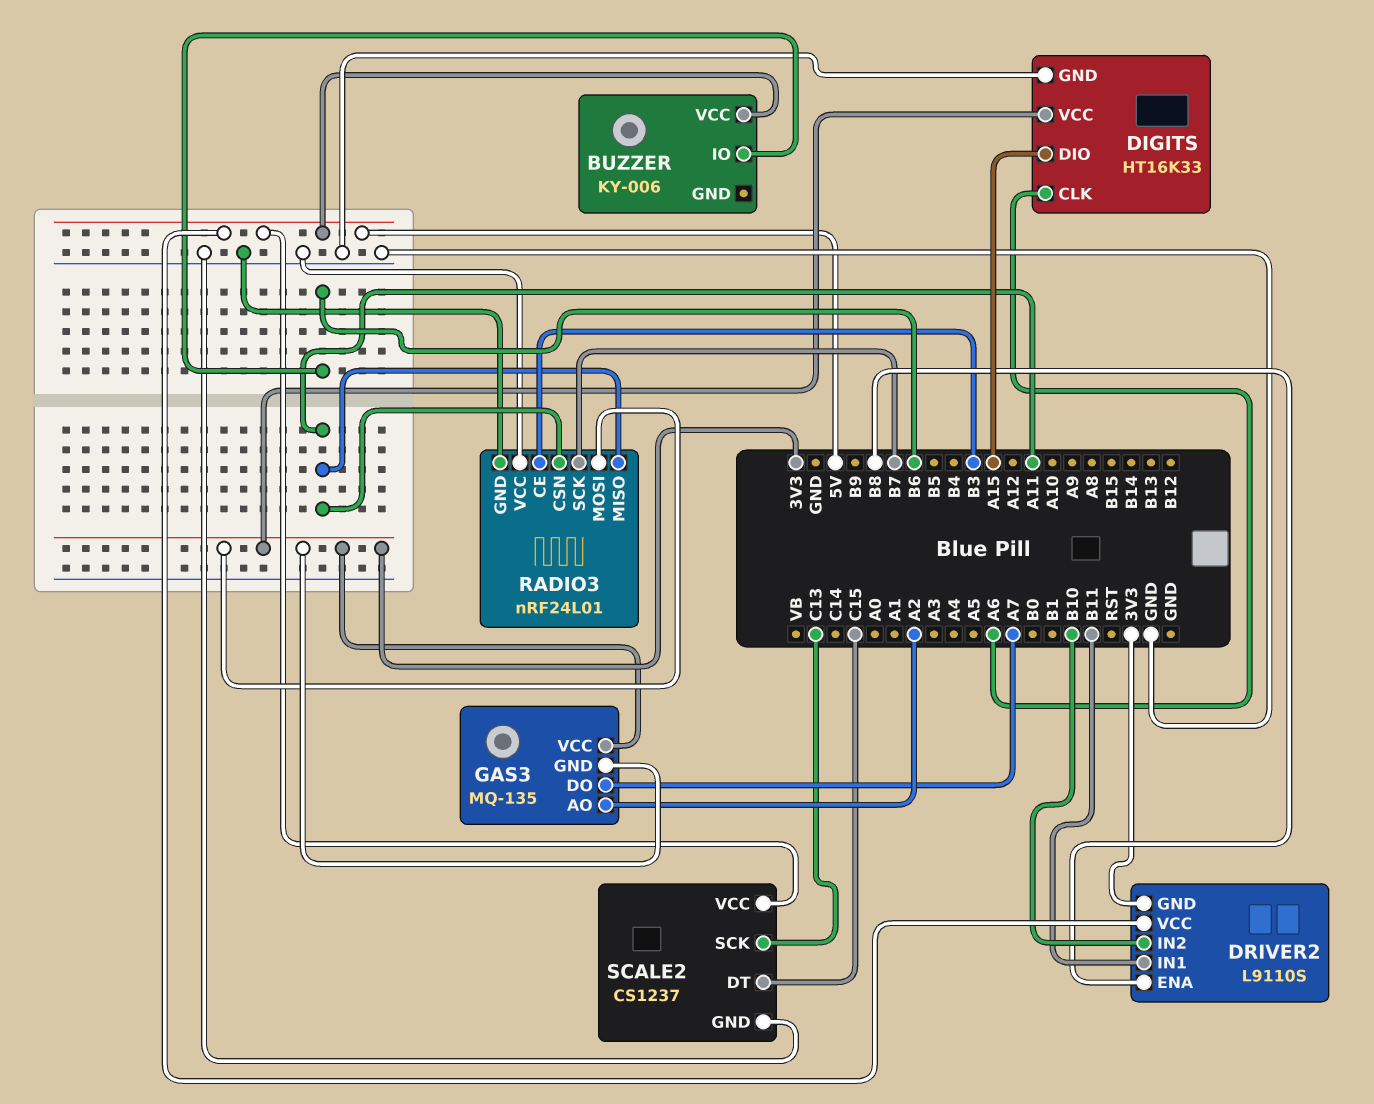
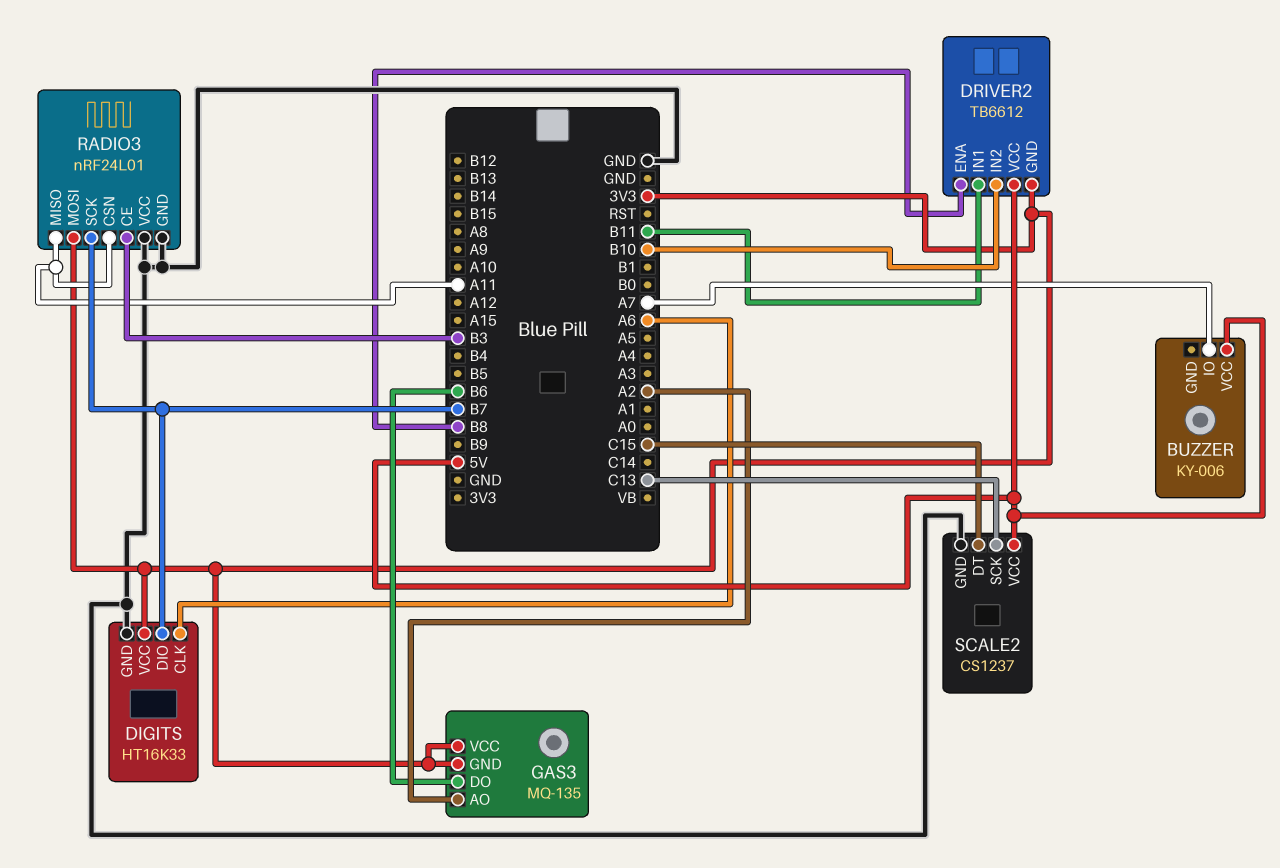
BUZZER pin IO: B6 -> A7
DIGITS pin DIO: A15 -> B7
DRIVER2: L9110S -> TB6612
GAS3 pin DO: A7 -> B6

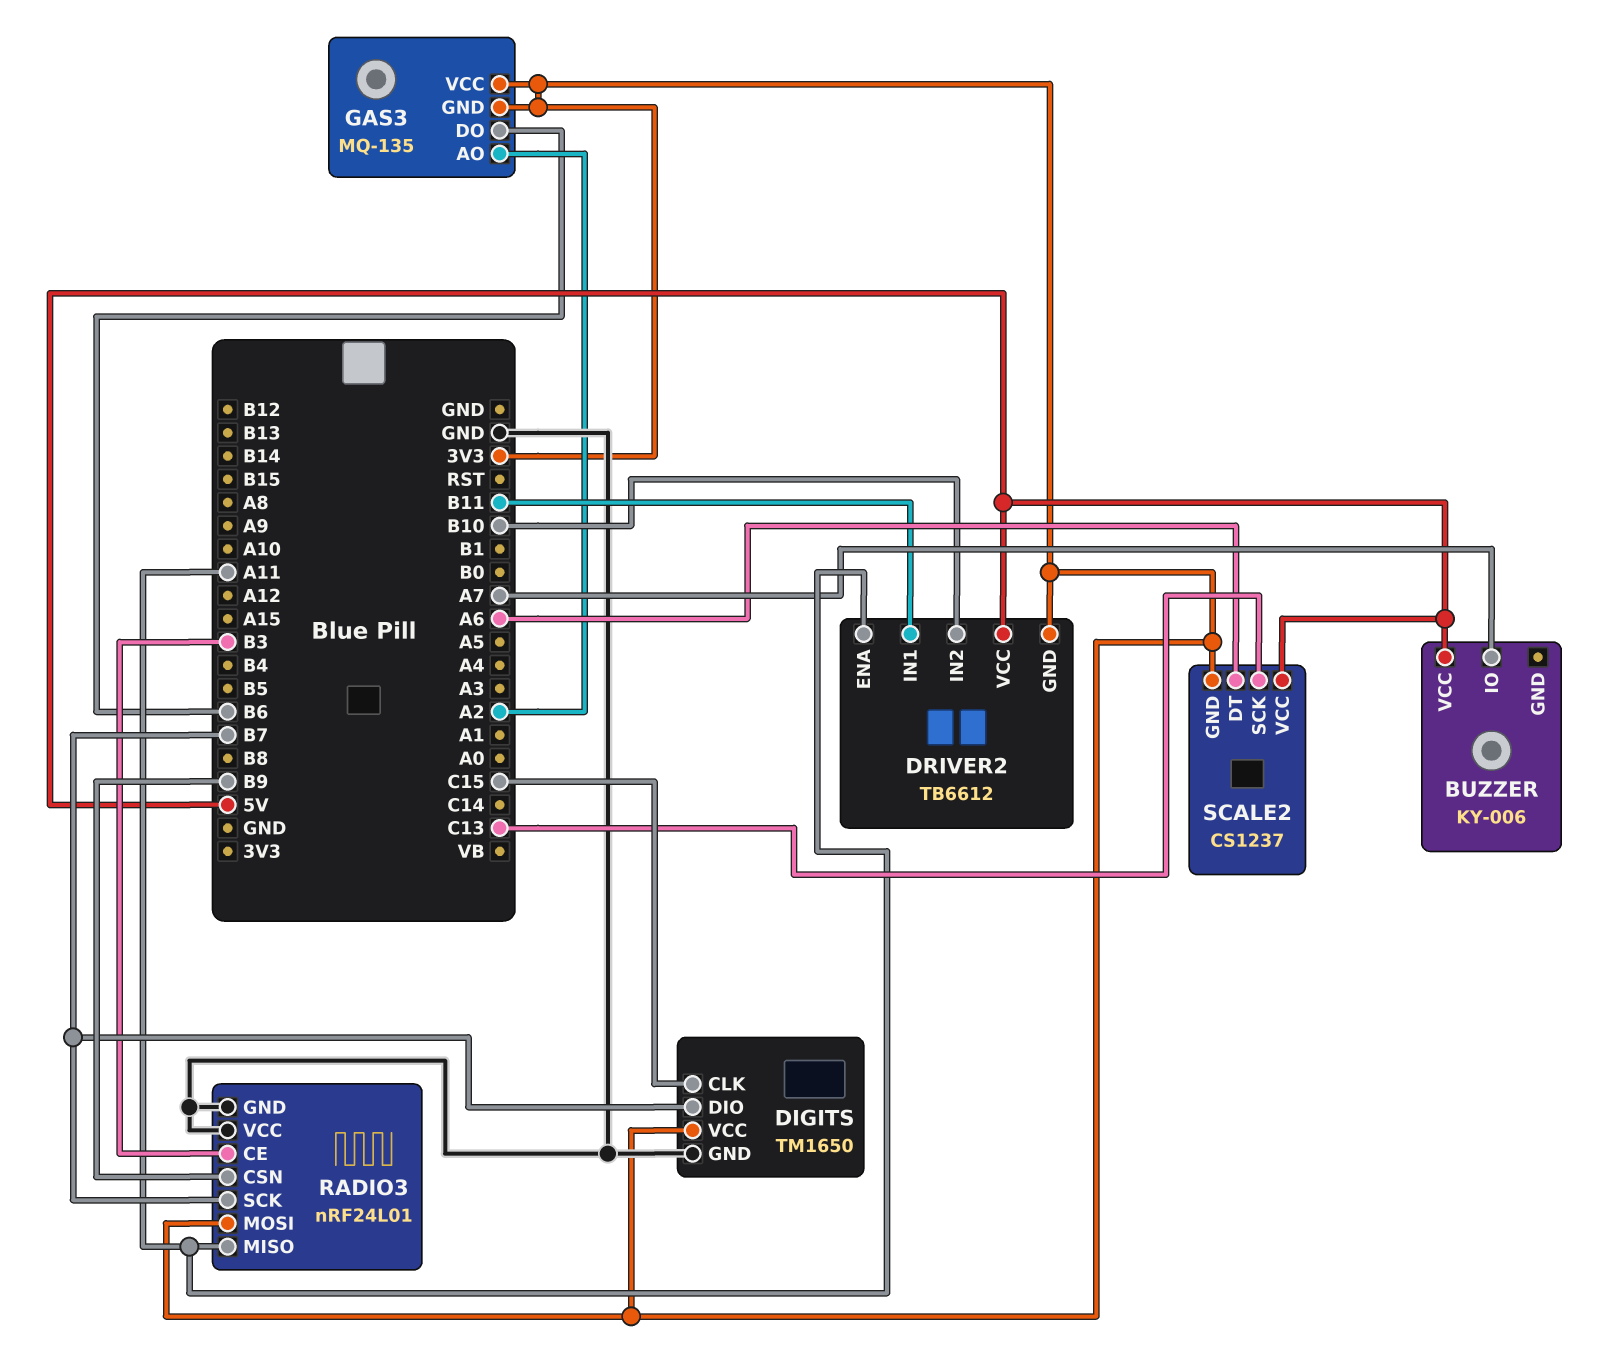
DIGITS: HT16K33 -> TM1650
DIGITS pin CLK: A6 -> C15
DRIVER2 pin ENA: B8 -> A11
RADIO3 pin CSN: A11 -> B9
SCALE2 pin DT: C15 -> A6
SCALE2 pin GND: GND -> 3V3

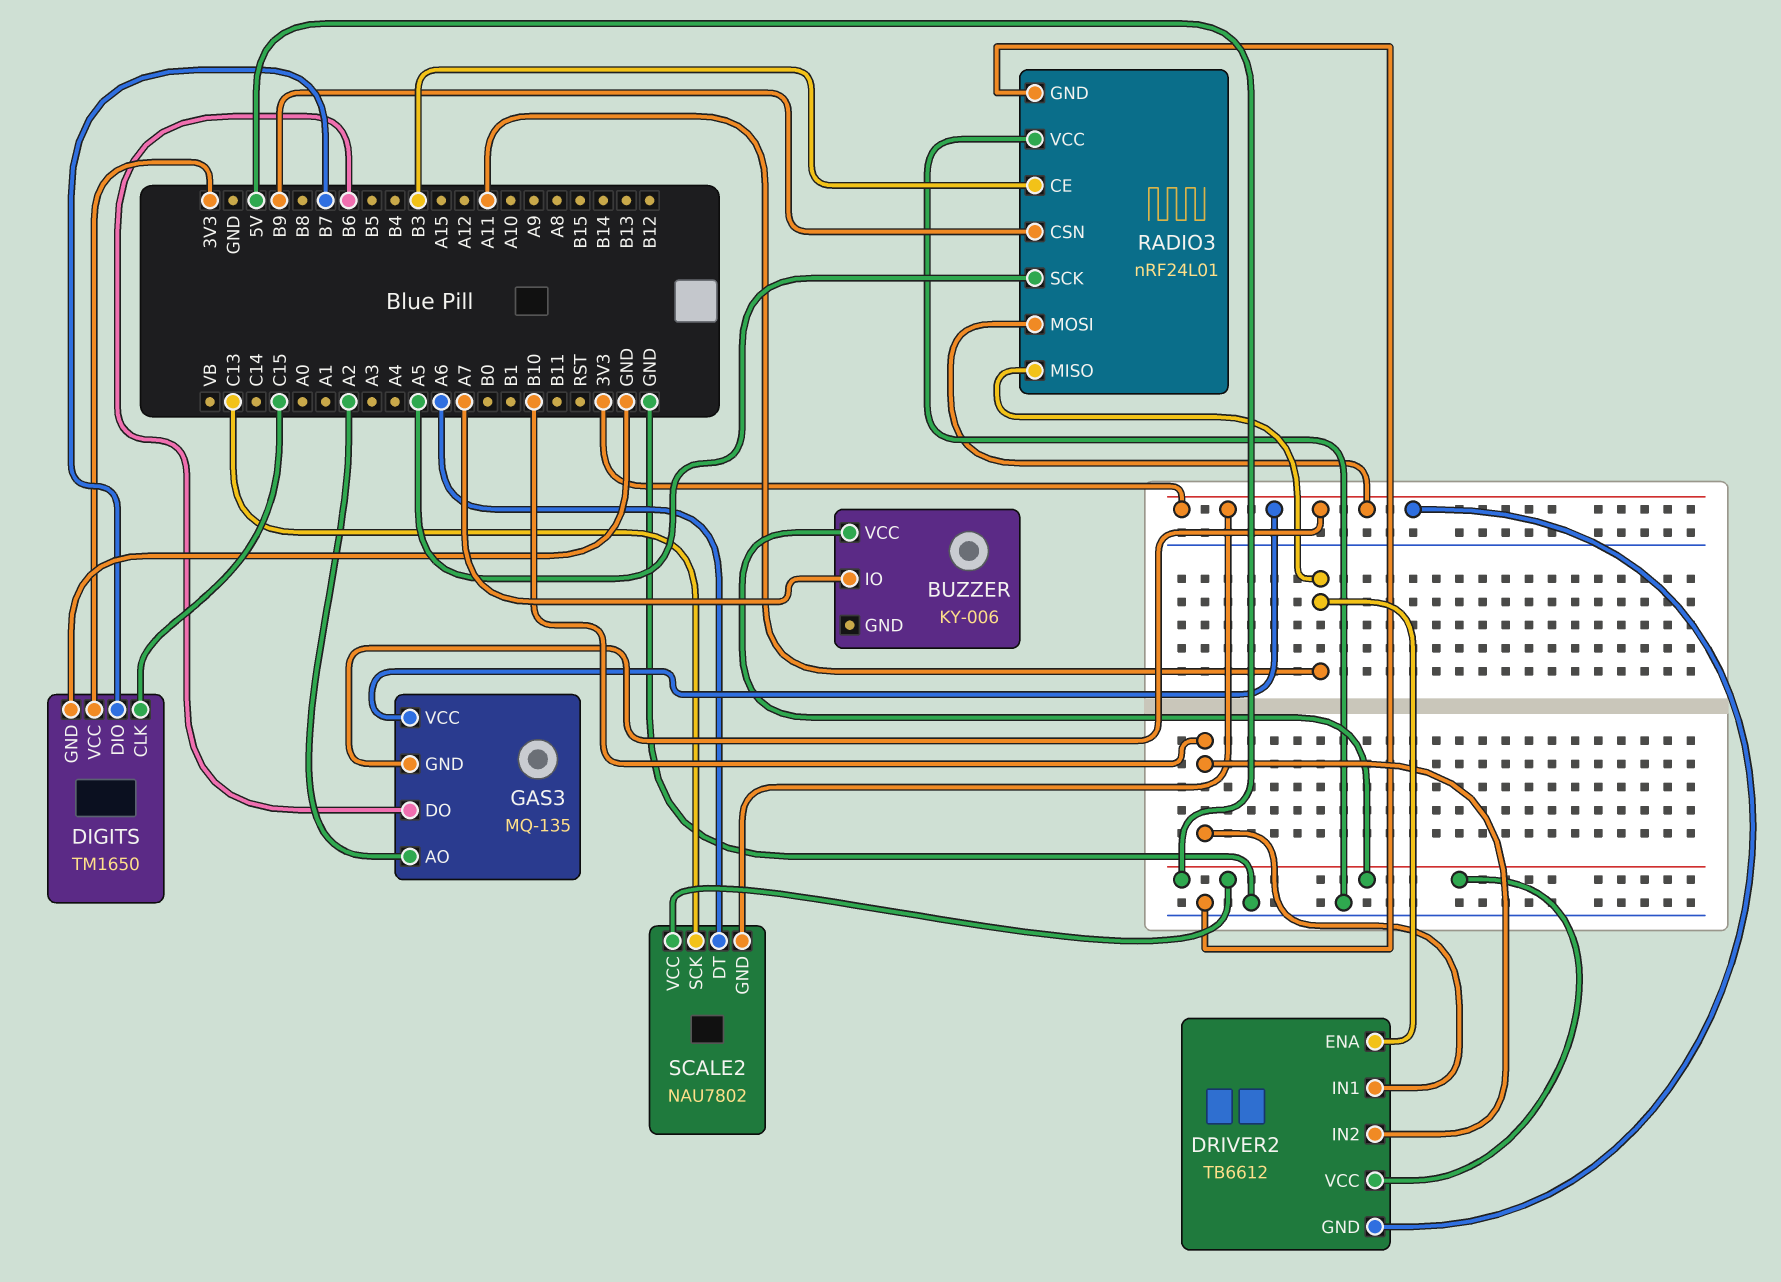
DRIVER2 pin IN1: B11 -> B10
RADIO3 pin SCK: B7 -> A5
SCALE2: CS1237 -> NAU7802

